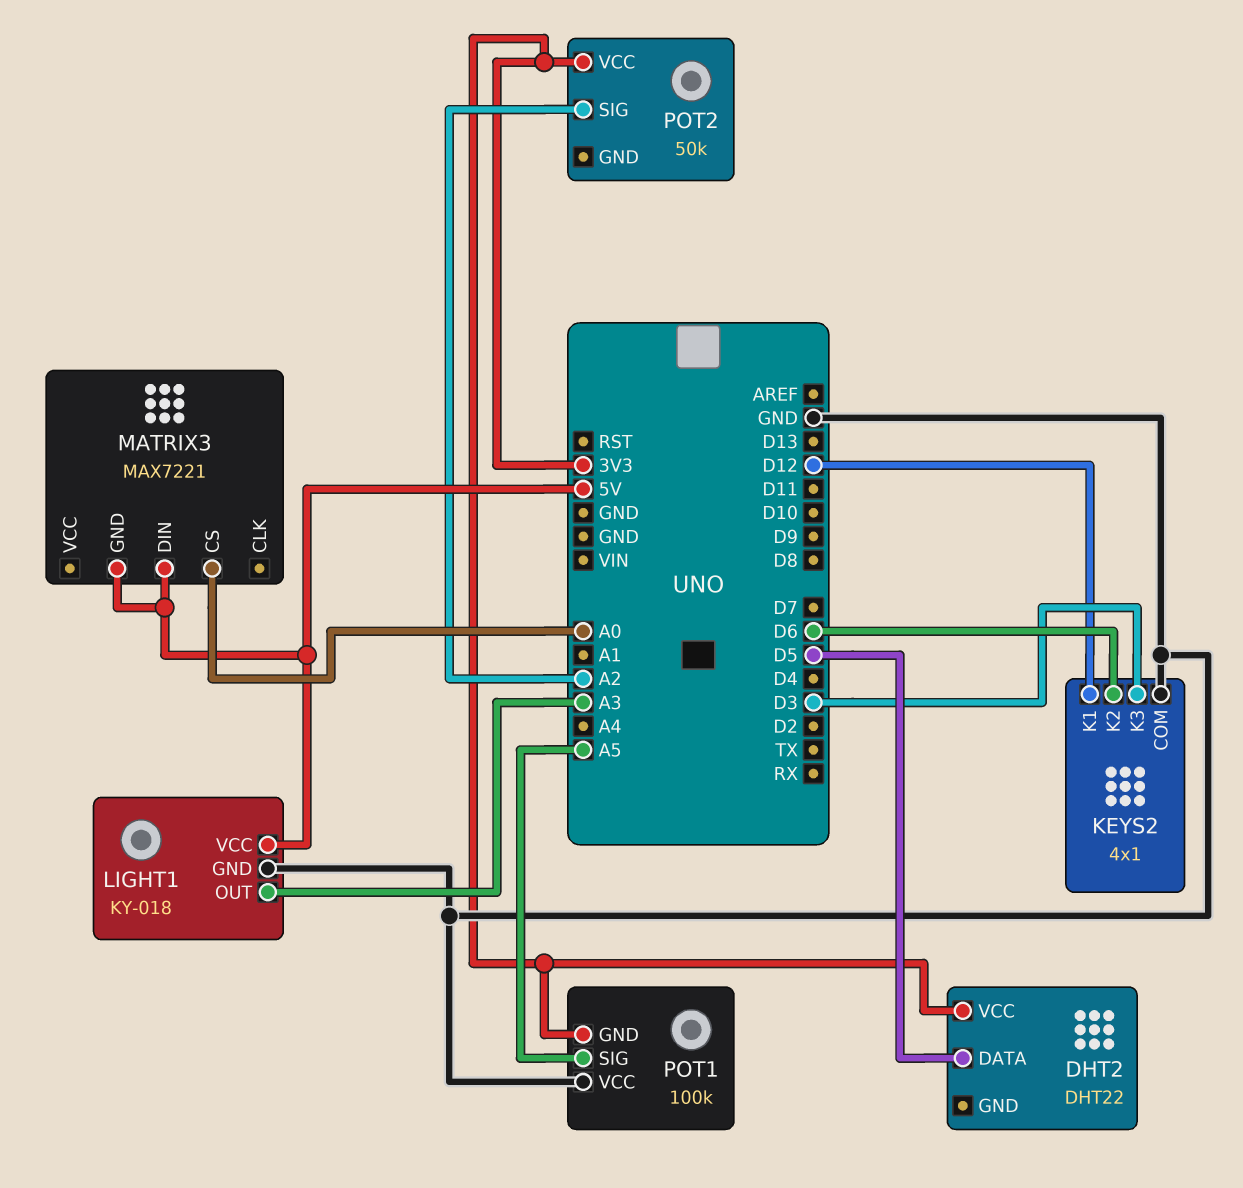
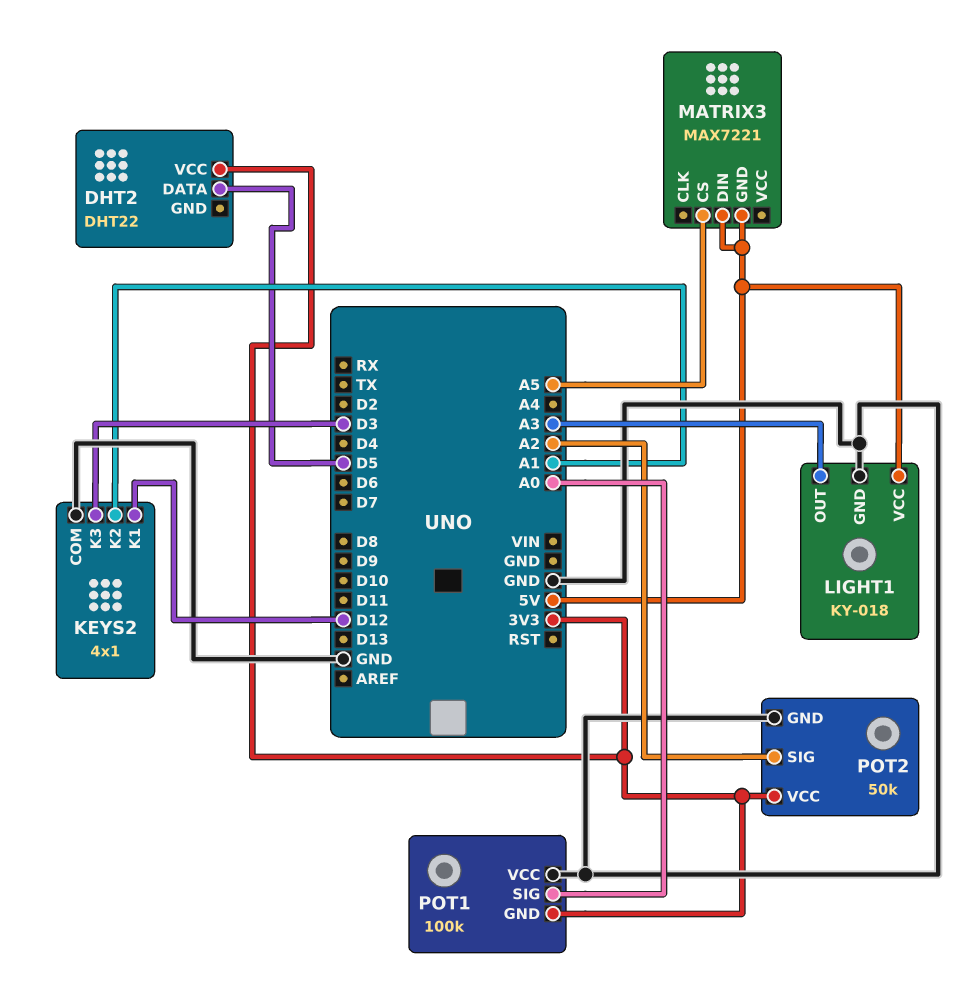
KEYS2 pin K2: D6 -> A1
MATRIX3 pin CS: A0 -> A5
POT1 pin SIG: A5 -> A0
POT2 pin GND: none -> GND

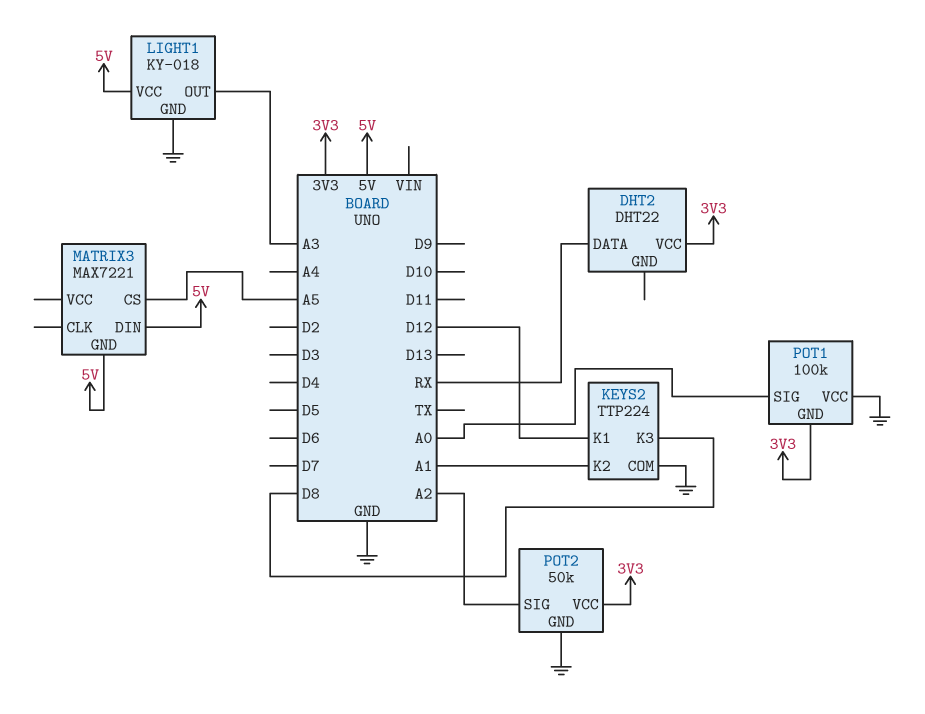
DHT2 pin DATA: D5 -> RX
KEYS2: 4x1 -> TTP224
KEYS2 pin K3: D3 -> D8

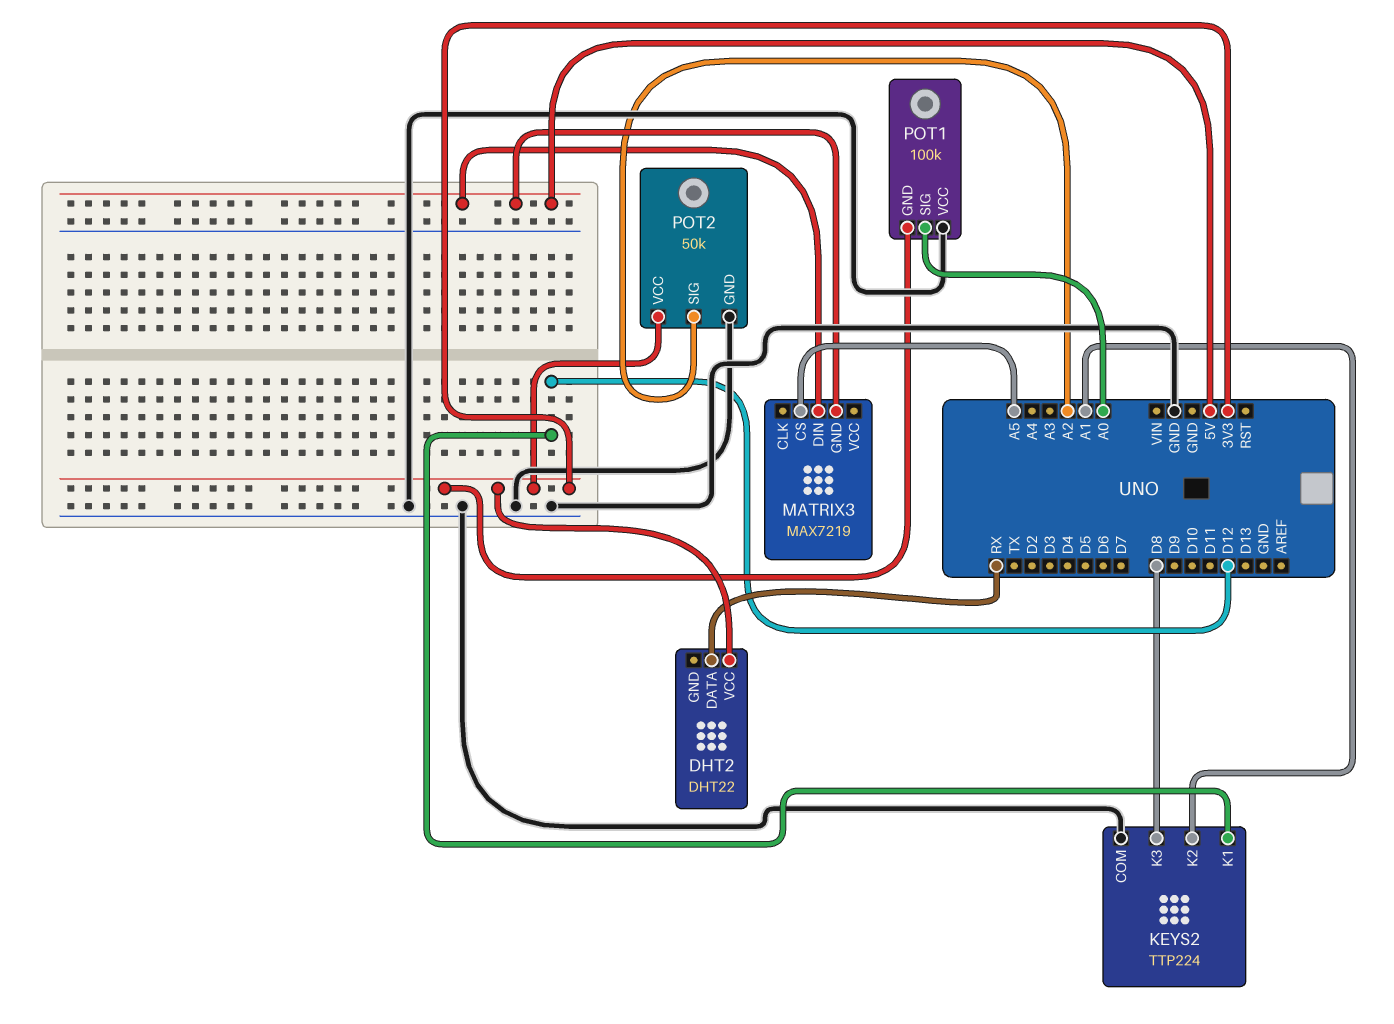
LIGHT1: KY-018 -> none
LIGHT1 pin GND: GND -> none
LIGHT1 pin OUT: A3 -> none
LIGHT1 pin VCC: 5V -> none
MATRIX3: MAX7221 -> MAX7219

